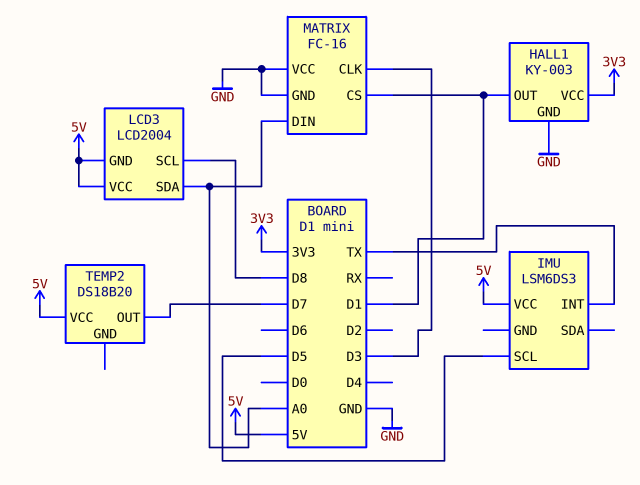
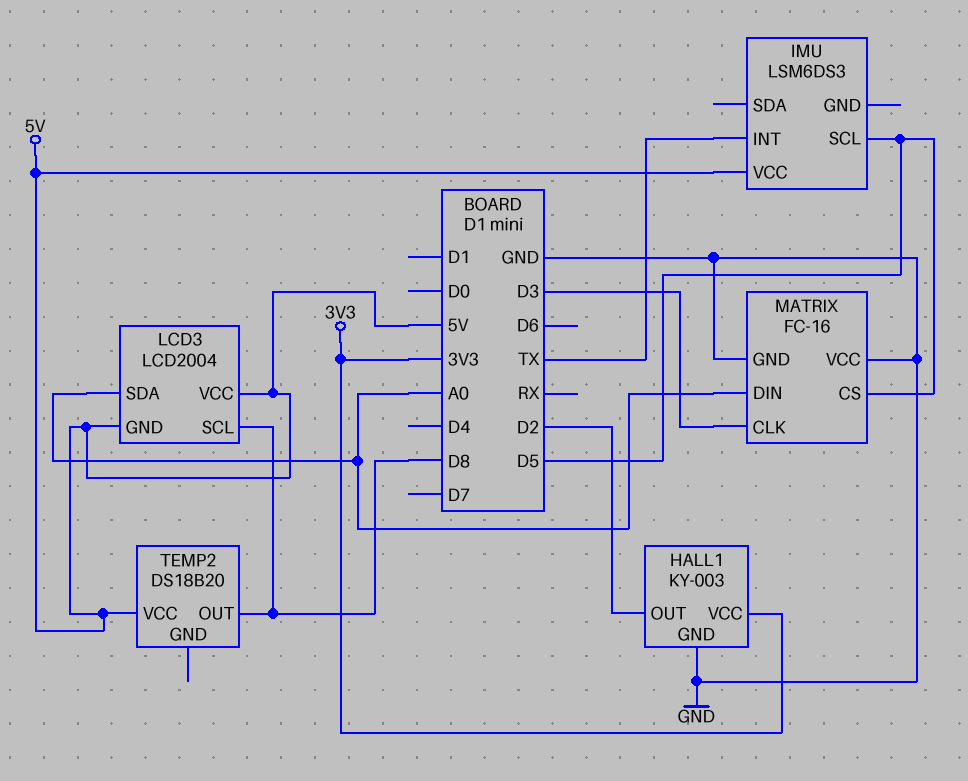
HALL1 pin OUT: D1 -> D2
MATRIX pin CS: D1 -> D5
TEMP2 pin OUT: D7 -> D8

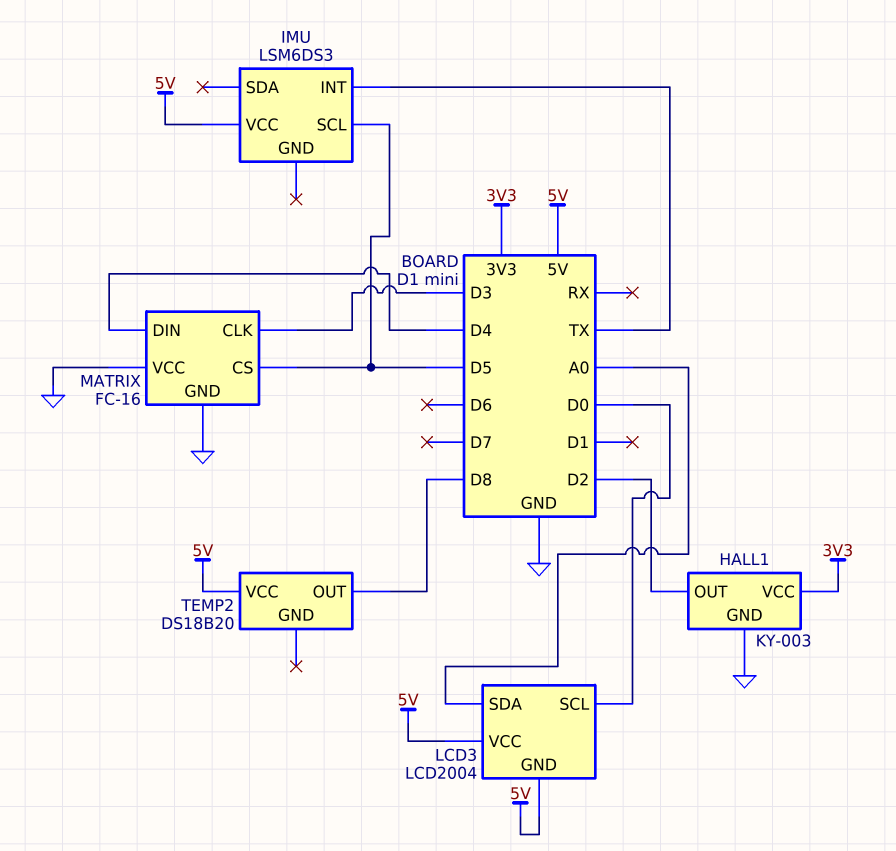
LCD3 pin SCL: D8 -> D0
MATRIX pin DIN: A0 -> D4

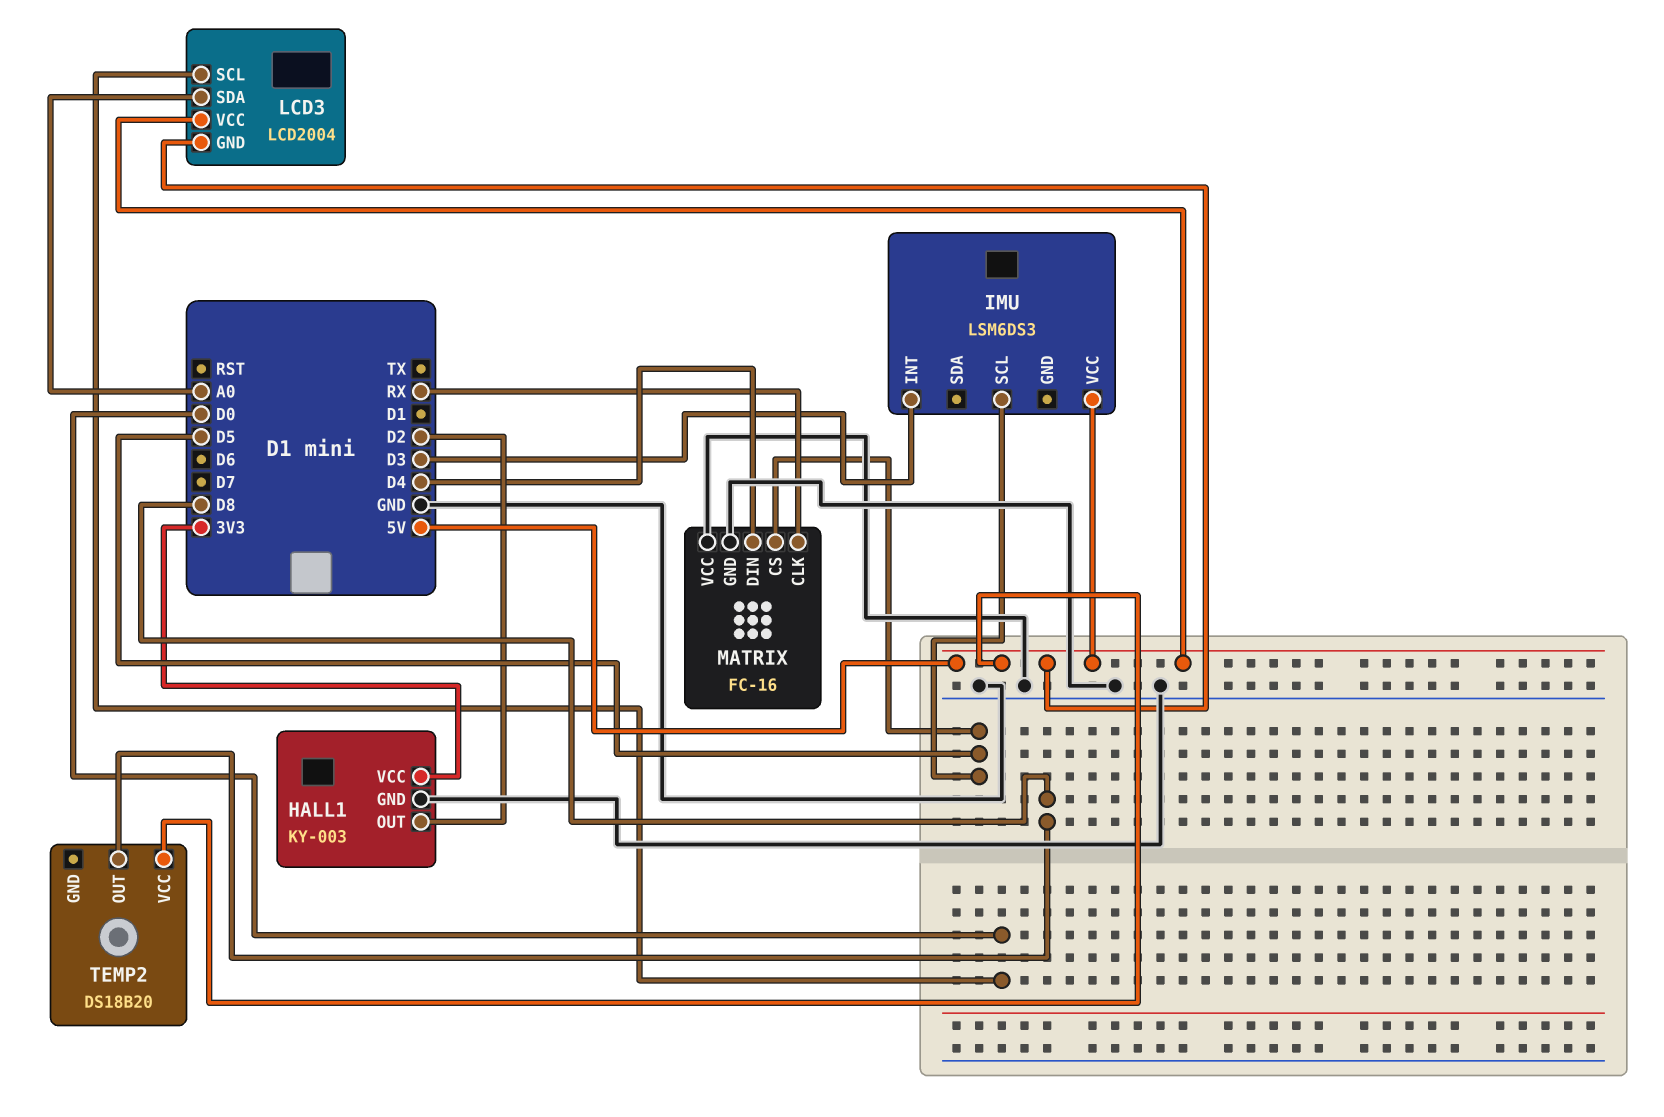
IMU pin INT: TX -> D3
MATRIX pin CLK: D3 -> RX

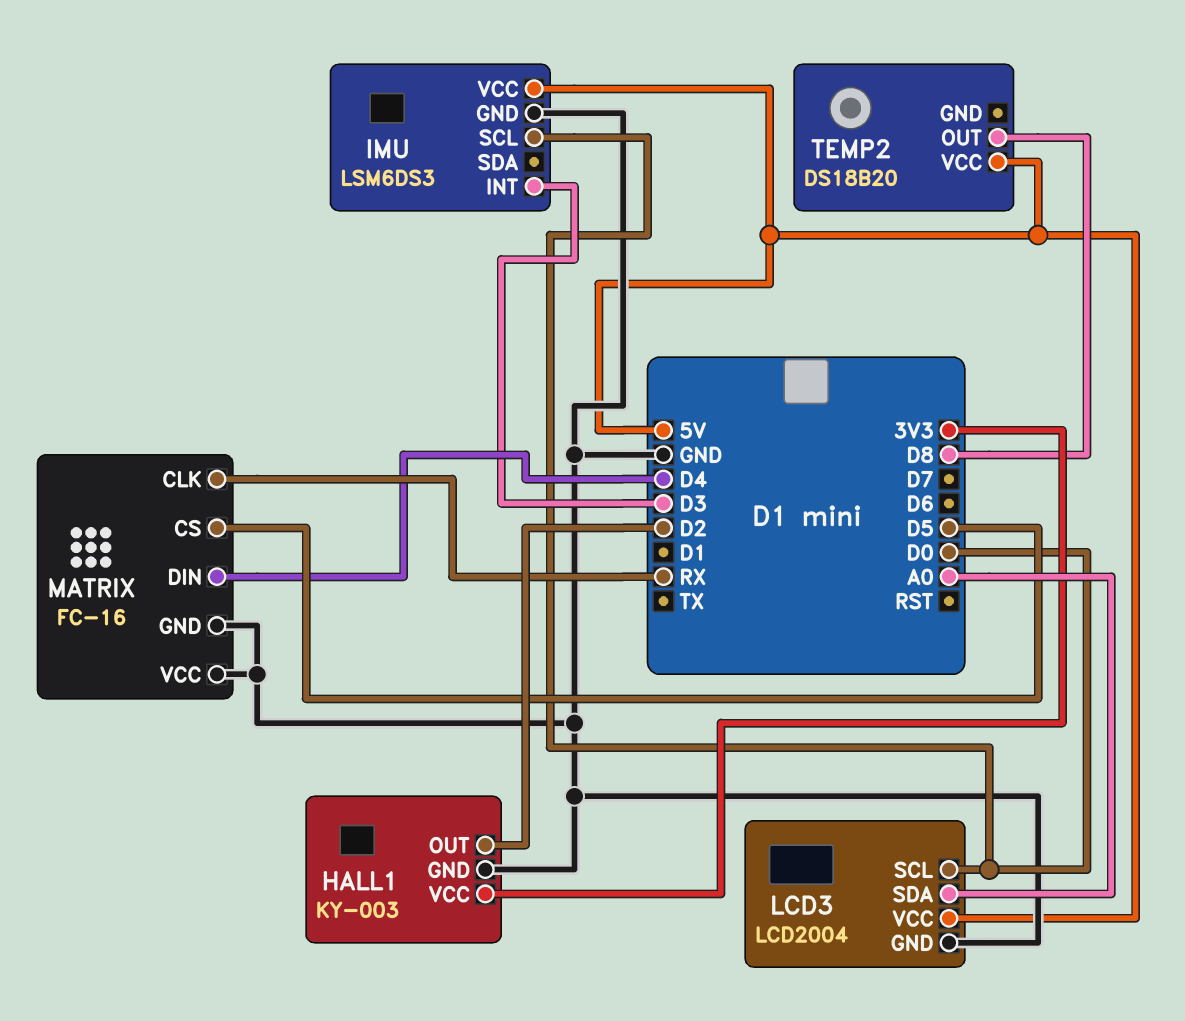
IMU pin GND: none -> GND
IMU pin SCL: D5 -> D0
LCD3 pin GND: 5V -> GND

